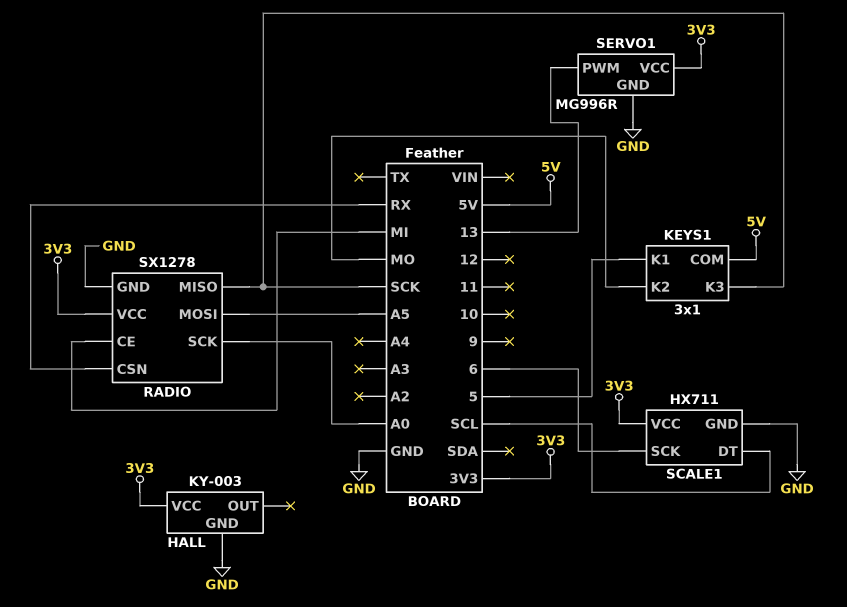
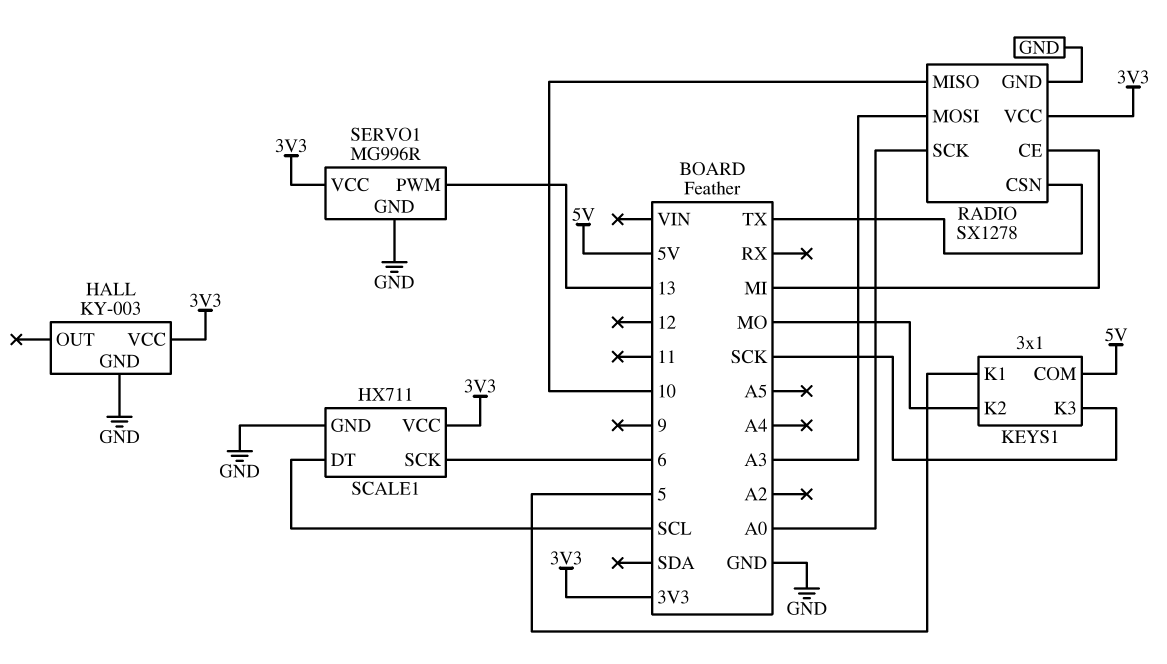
RADIO pin CSN: RX -> TX
RADIO pin MISO: SCK -> 10
RADIO pin MOSI: A5 -> A3

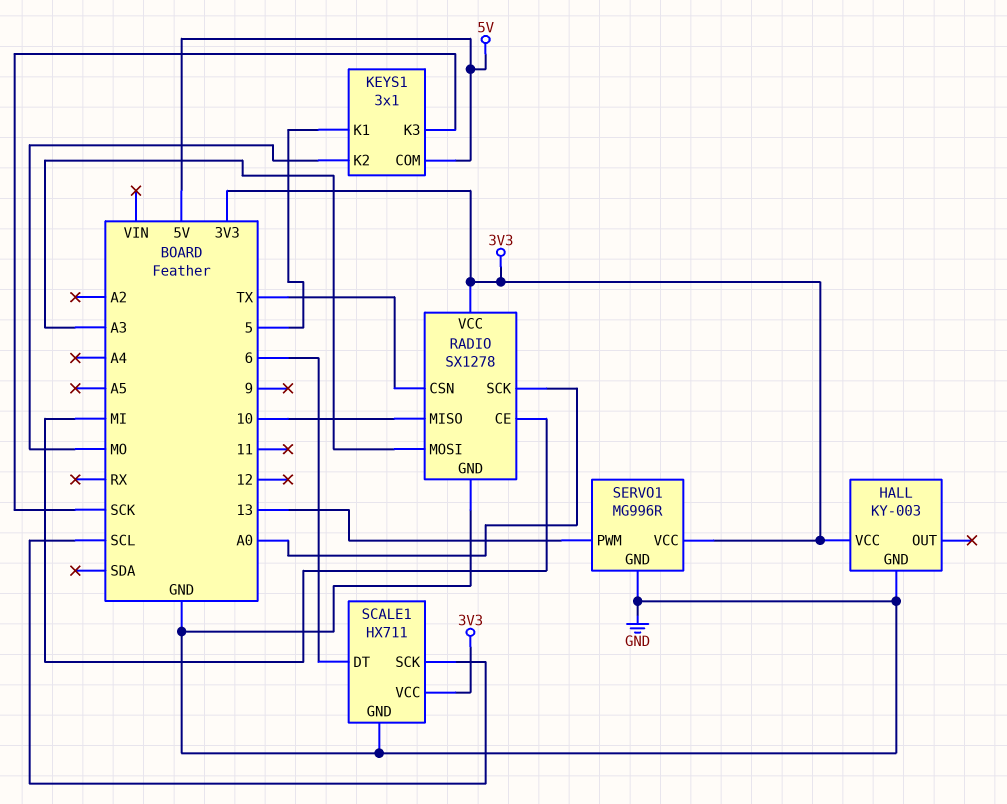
SCALE1 pin DT: SCL -> 6
SCALE1 pin SCK: 6 -> SCL

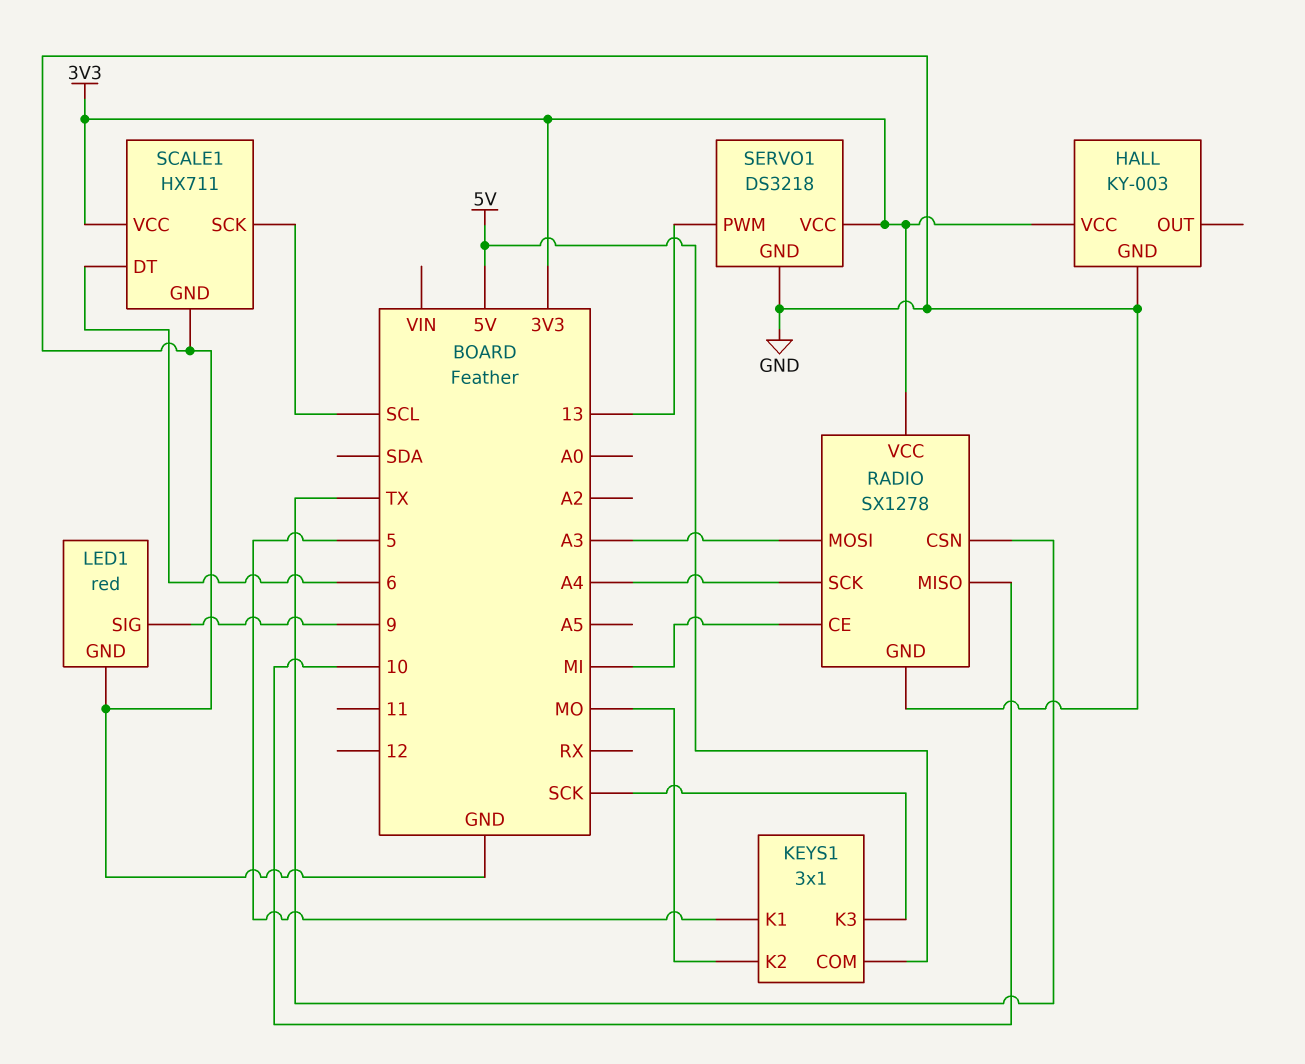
LED1: none -> red
LED1 pin GND: none -> GND
LED1 pin SIG: none -> 9
RADIO pin SCK: A0 -> A4
SERVO1: MG996R -> DS3218

